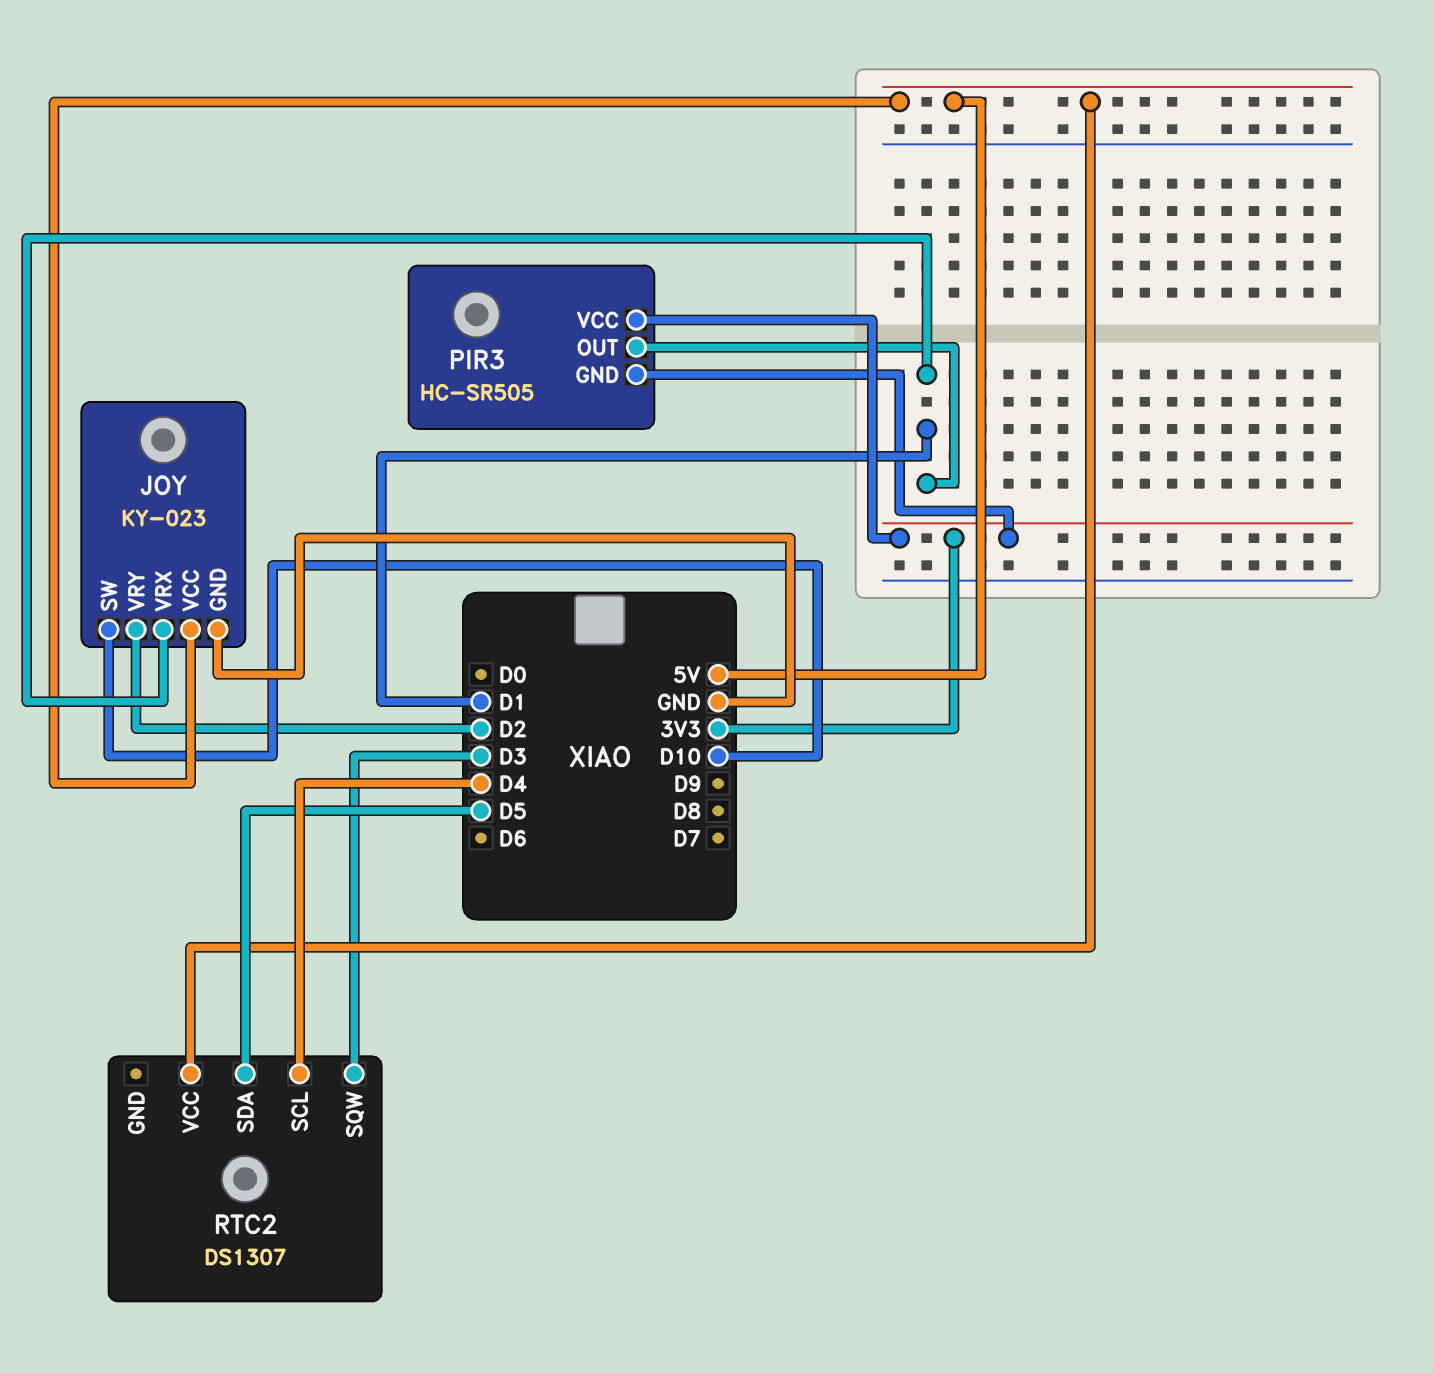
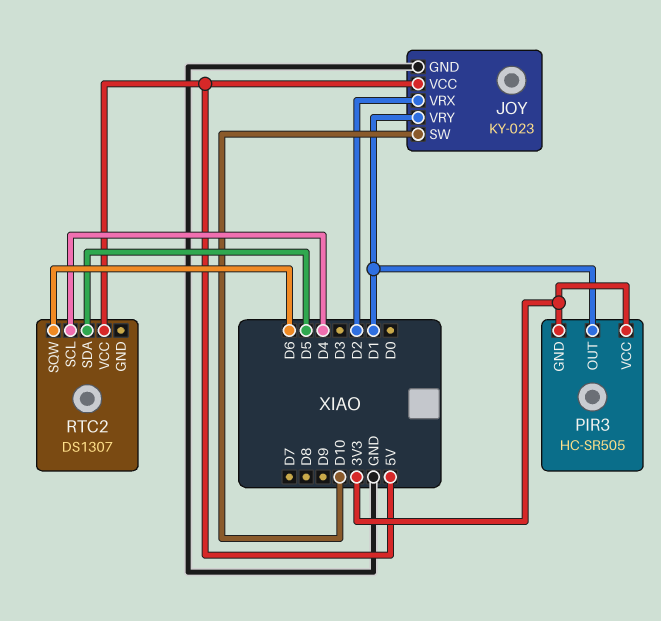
JOY pin VRX: D1 -> D2
JOY pin VRY: D2 -> D1
RTC2 pin SQW: D3 -> D6

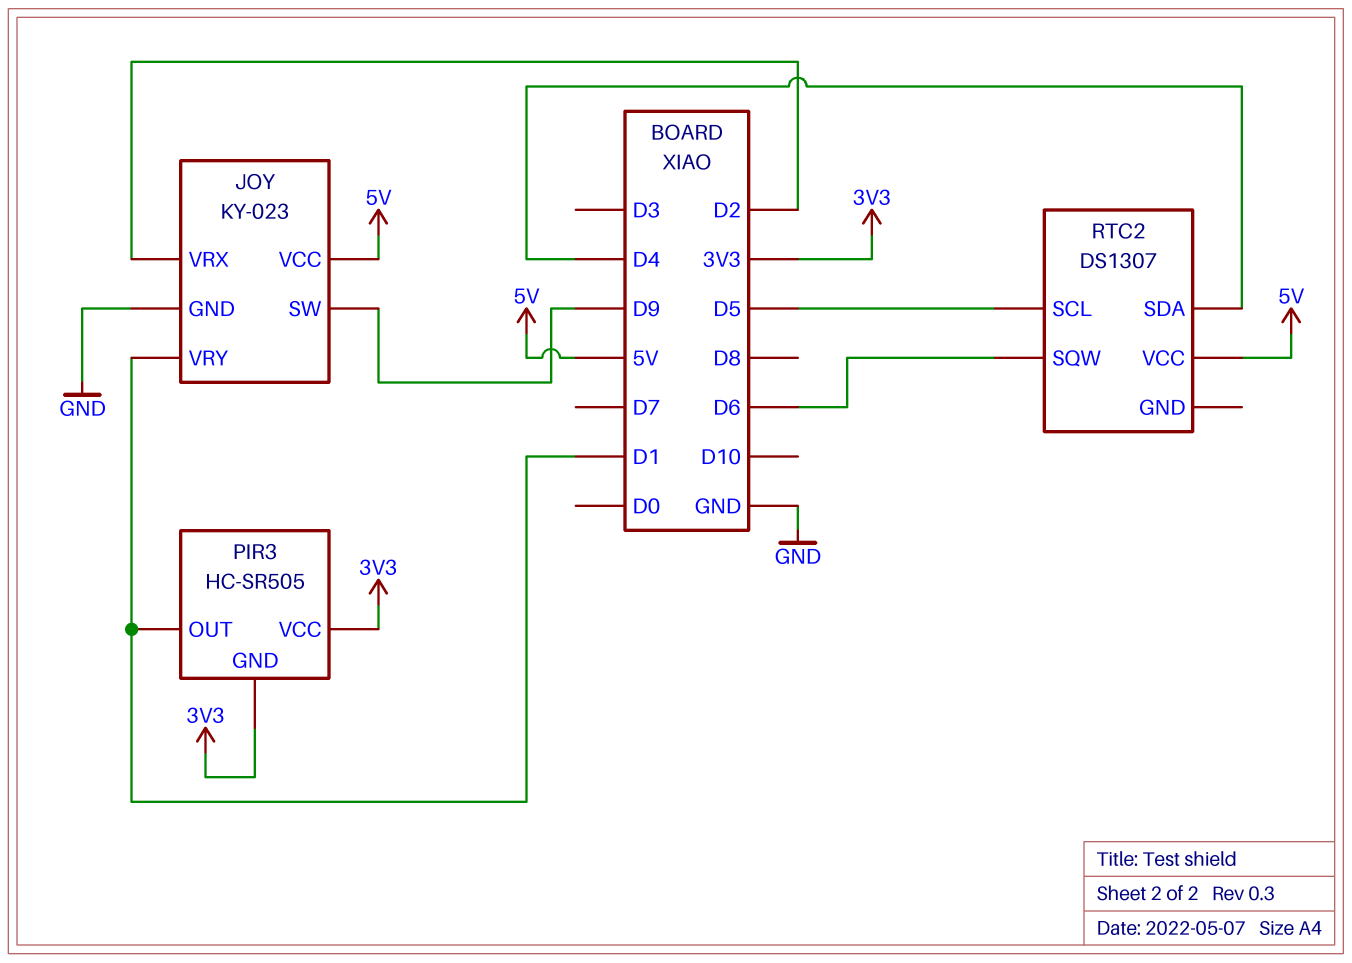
JOY pin SW: D10 -> D9
RTC2 pin SCL: D4 -> D5
RTC2 pin SDA: D5 -> D4

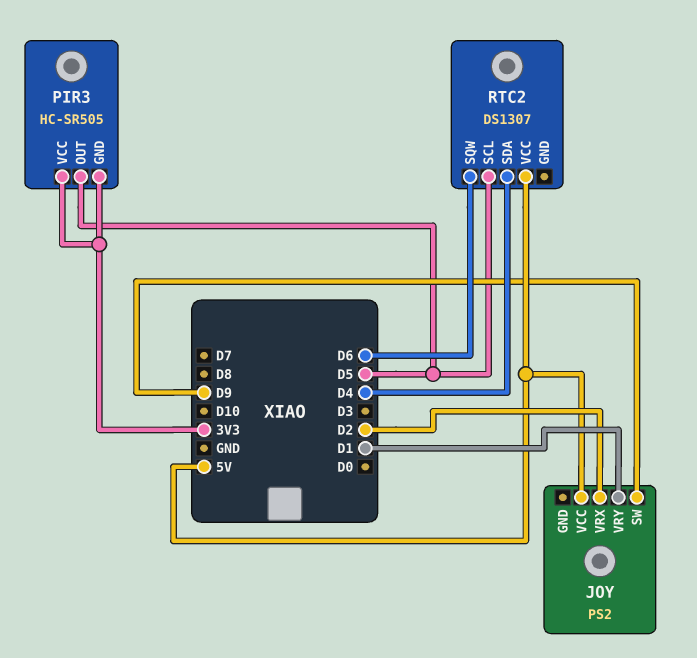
JOY: KY-023 -> PS2
JOY pin GND: GND -> none
PIR3 pin OUT: D1 -> D5

